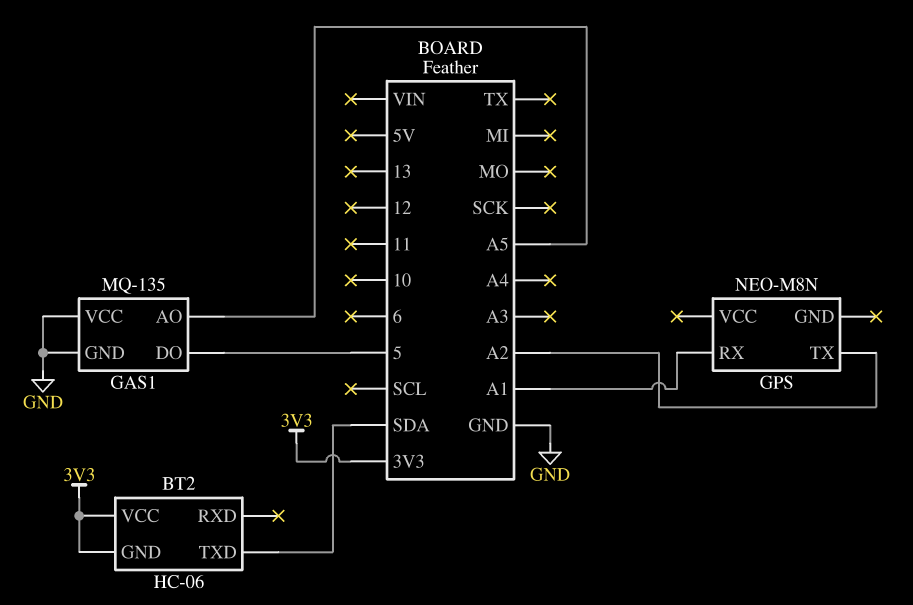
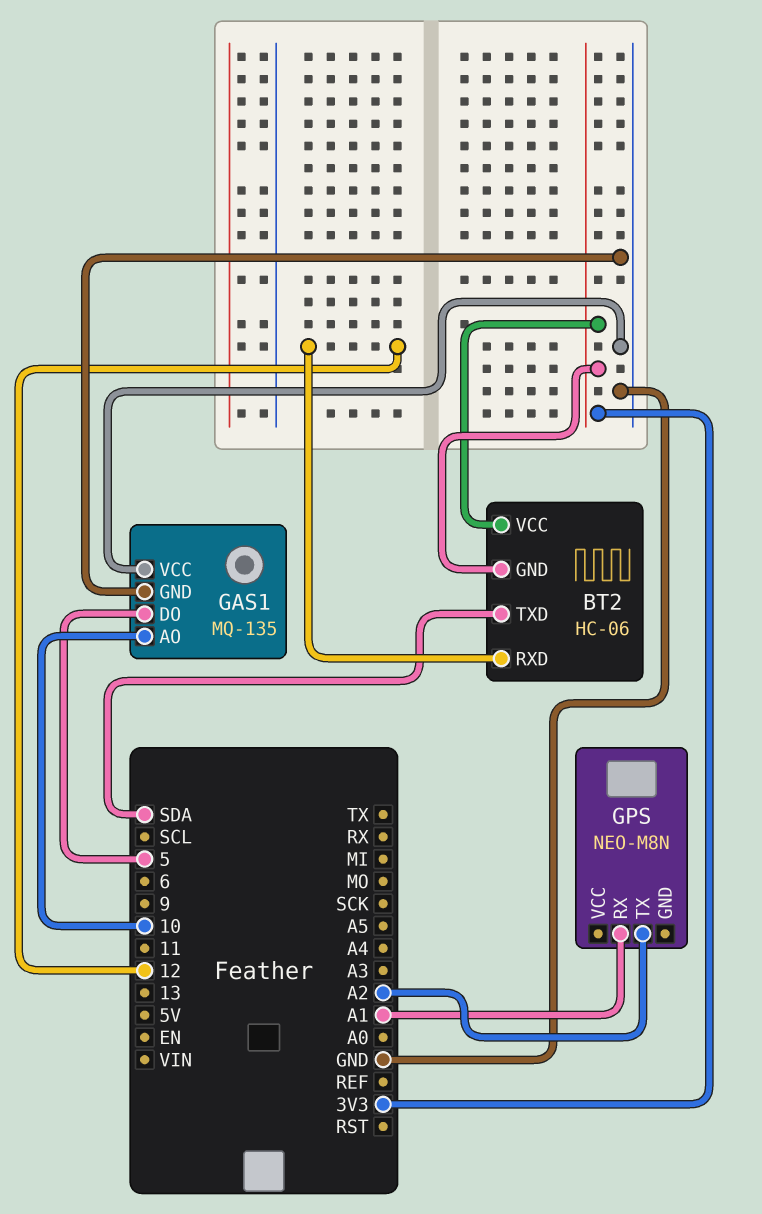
BT2 pin RXD: none -> 12
GAS1 pin AO: A5 -> 10

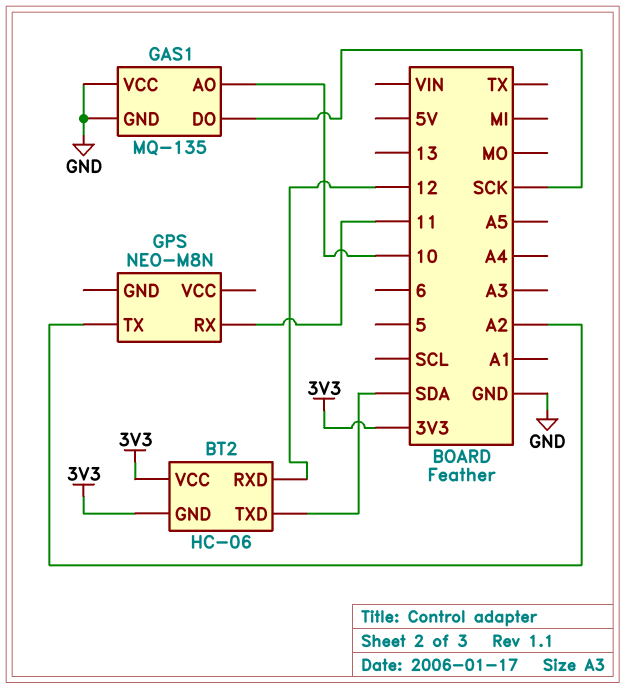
GAS1 pin DO: 5 -> SCK
GPS pin RX: A1 -> 11

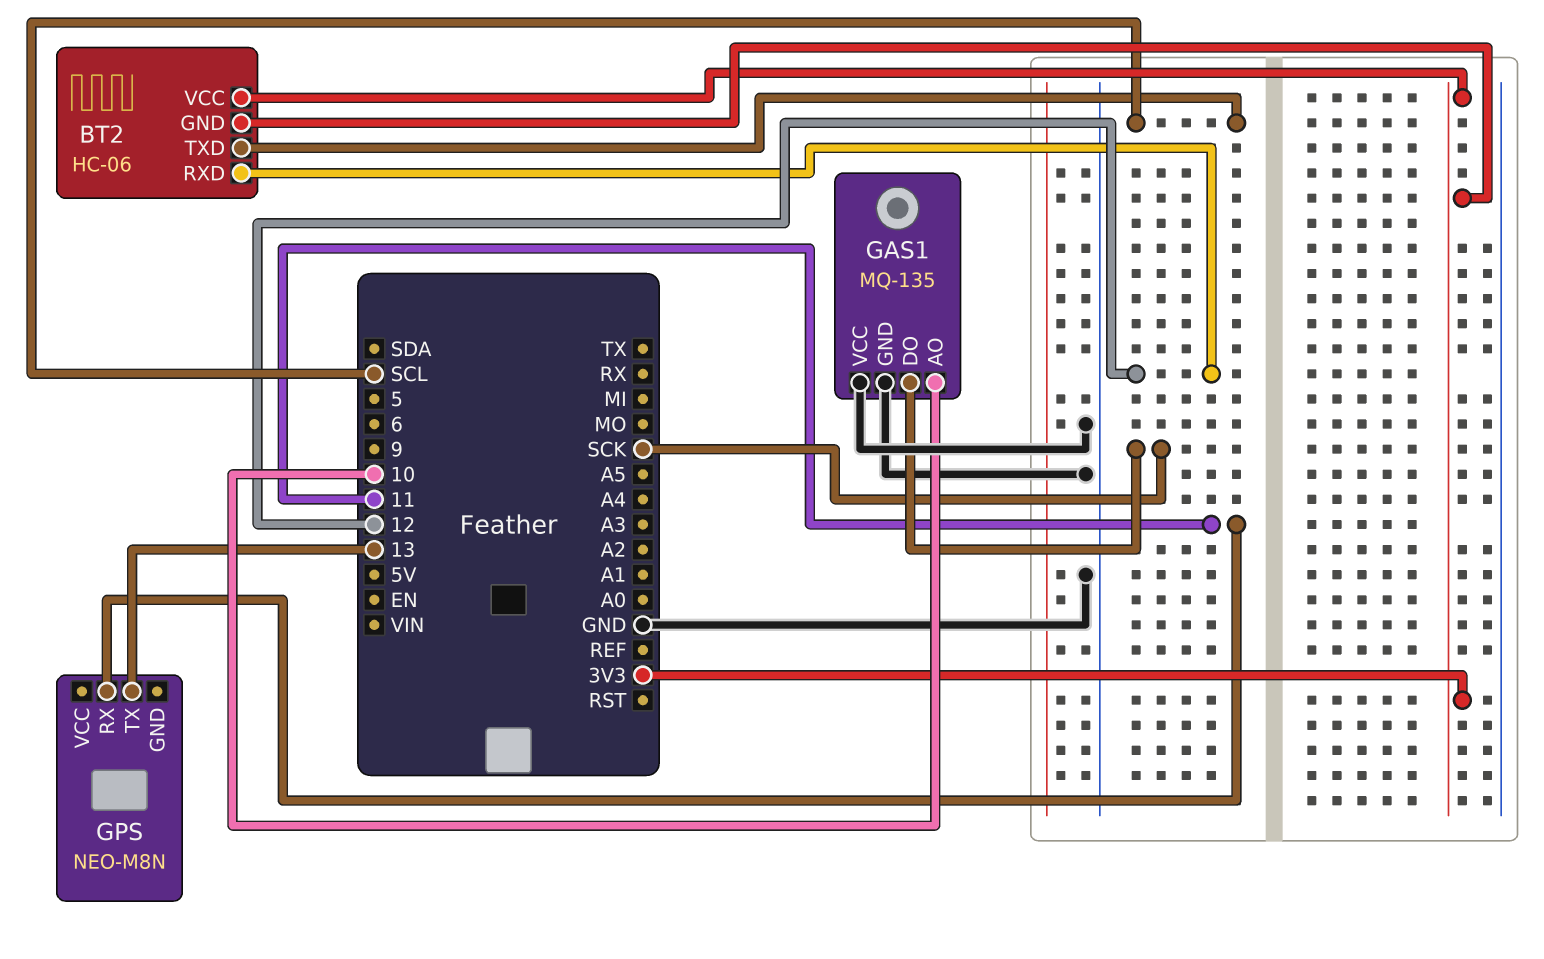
BT2 pin TXD: SDA -> SCL
GPS pin TX: A2 -> 13

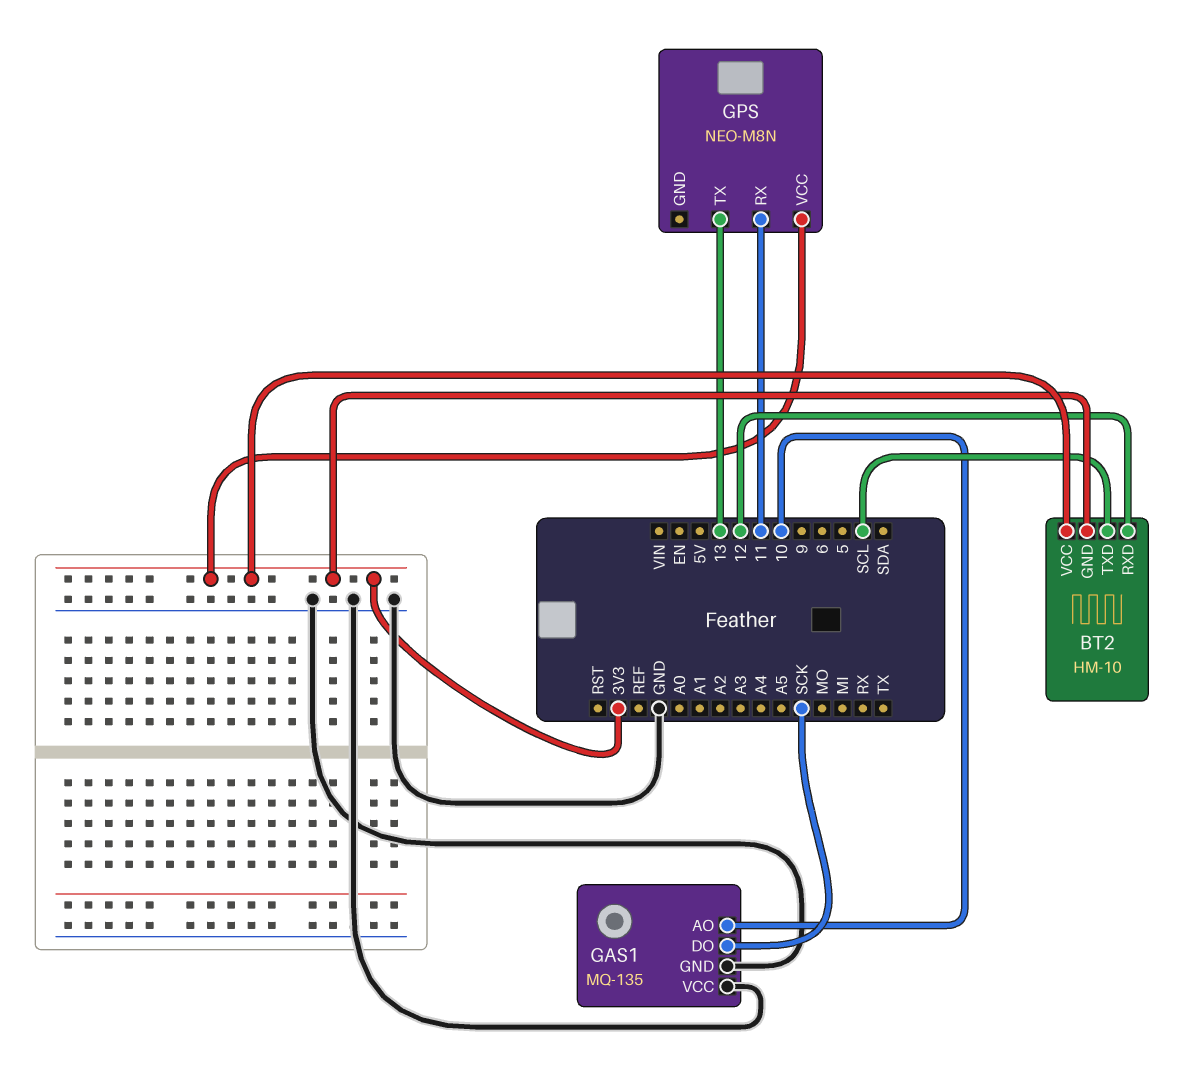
BT2: HC-06 -> HM-10
GPS pin VCC: none -> 3V3

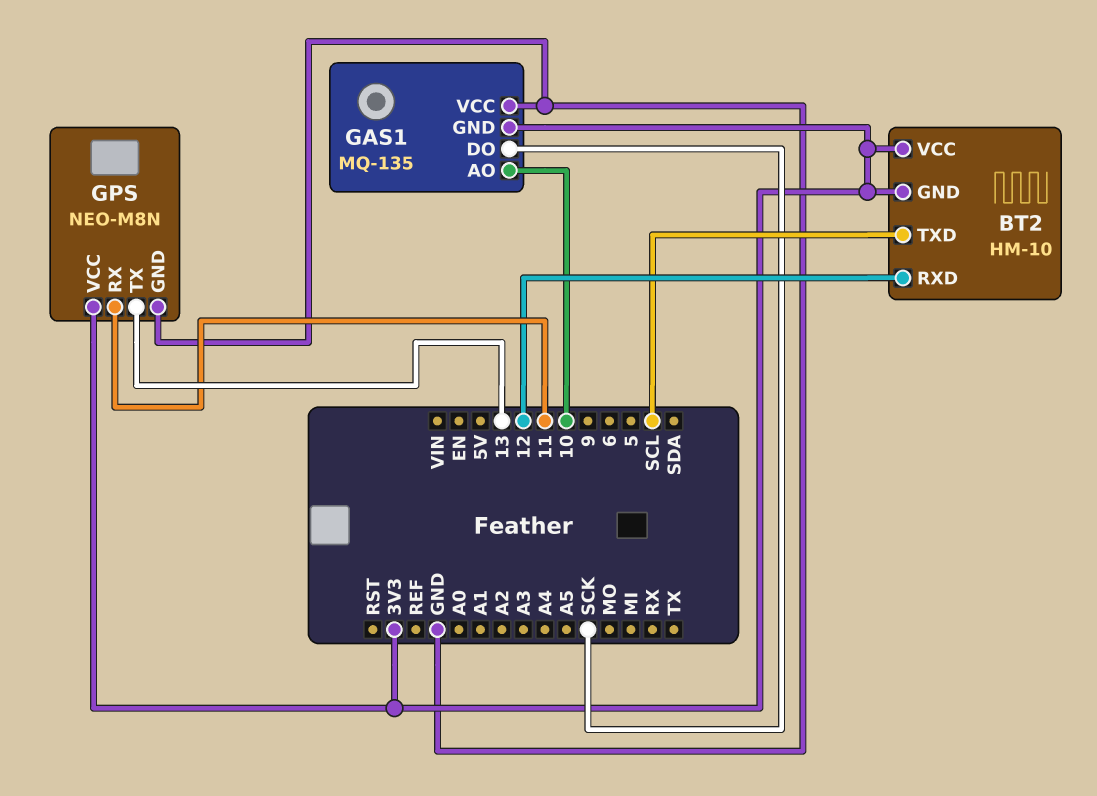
GAS1 pin GND: GND -> 3V3
GPS pin GND: none -> GND

